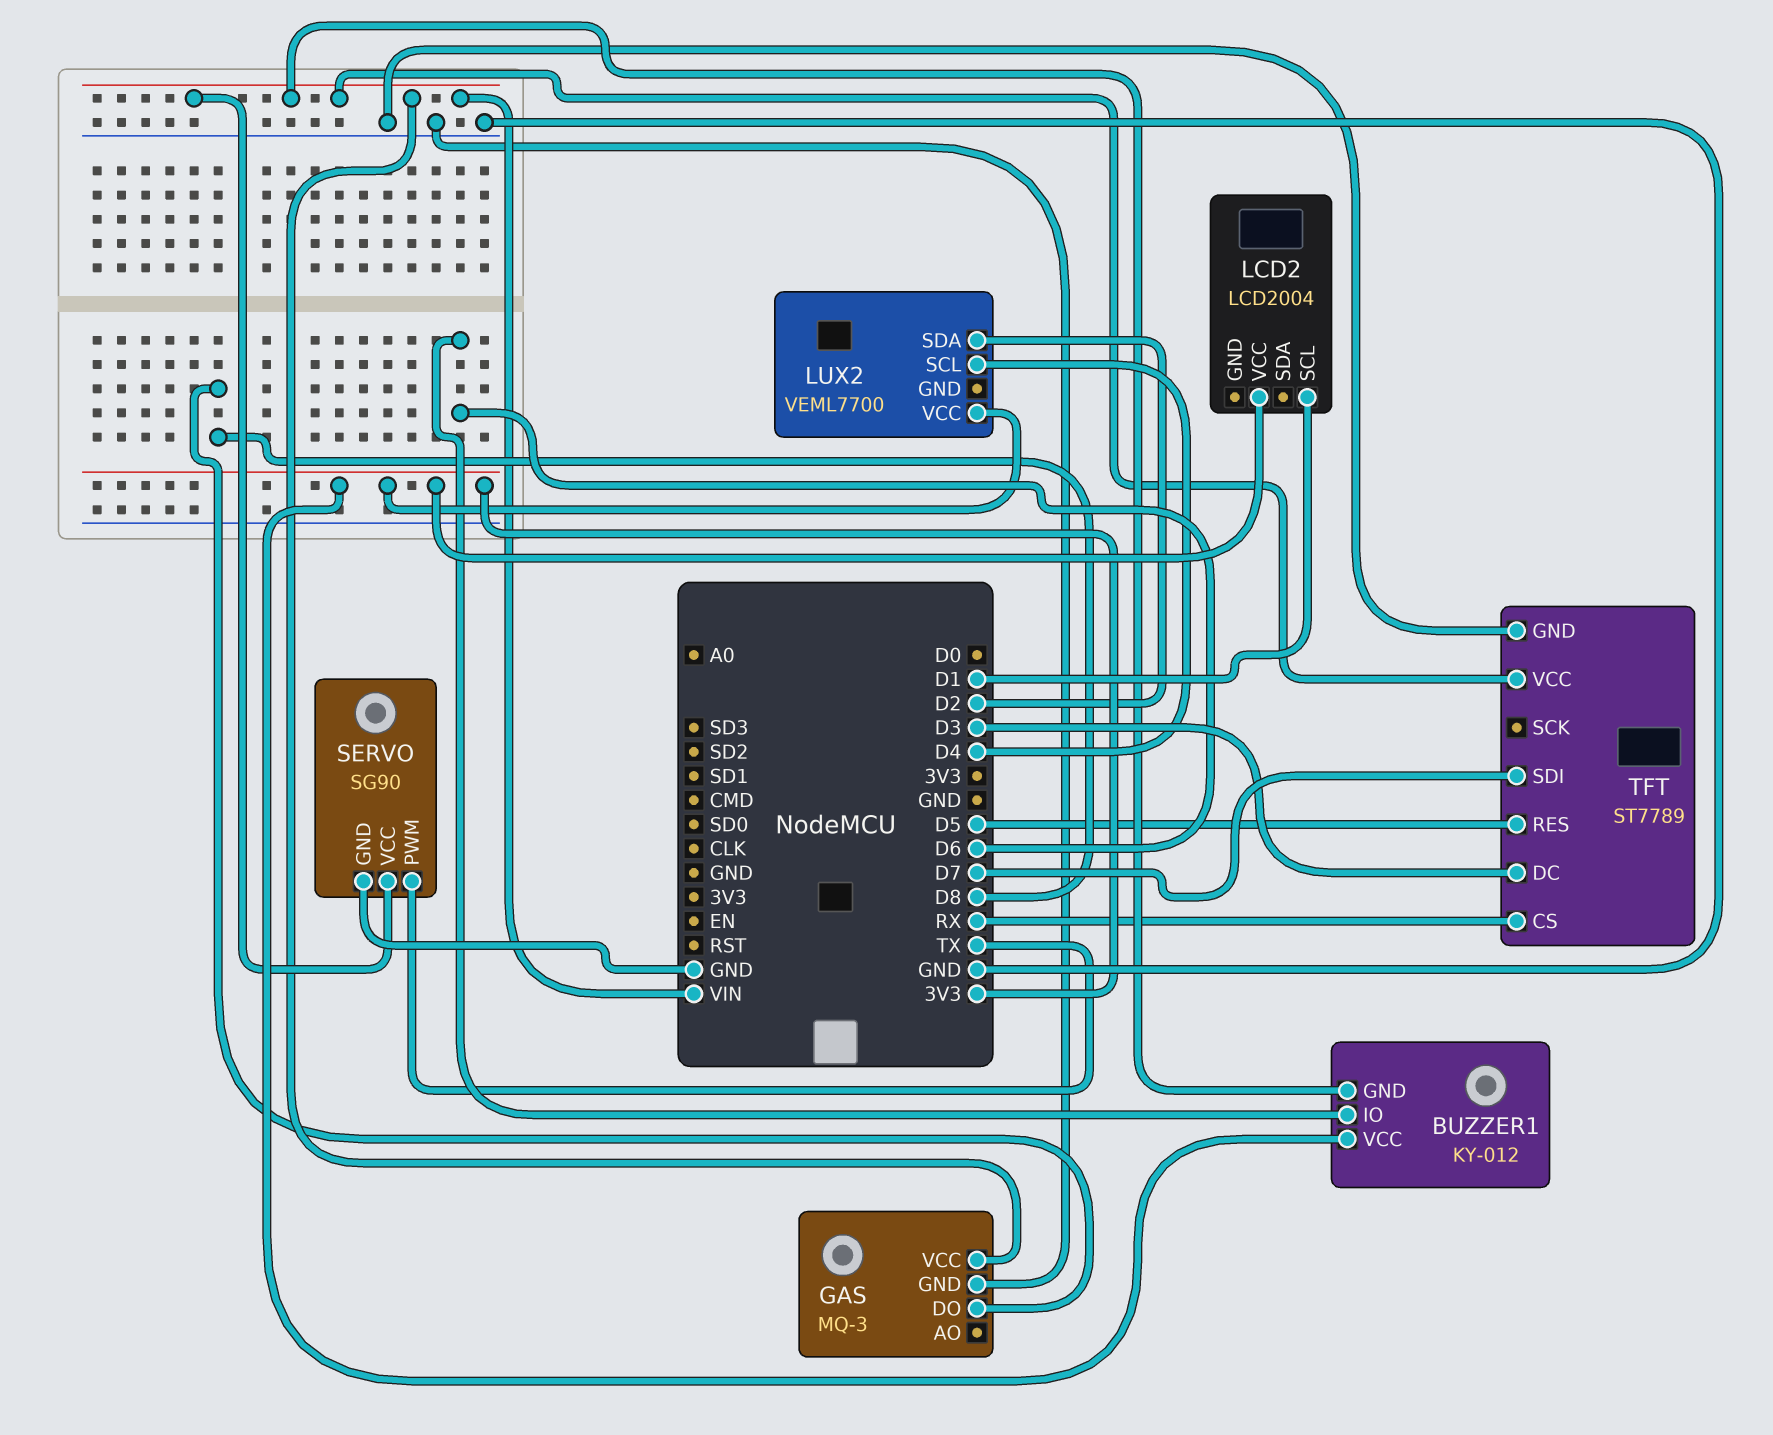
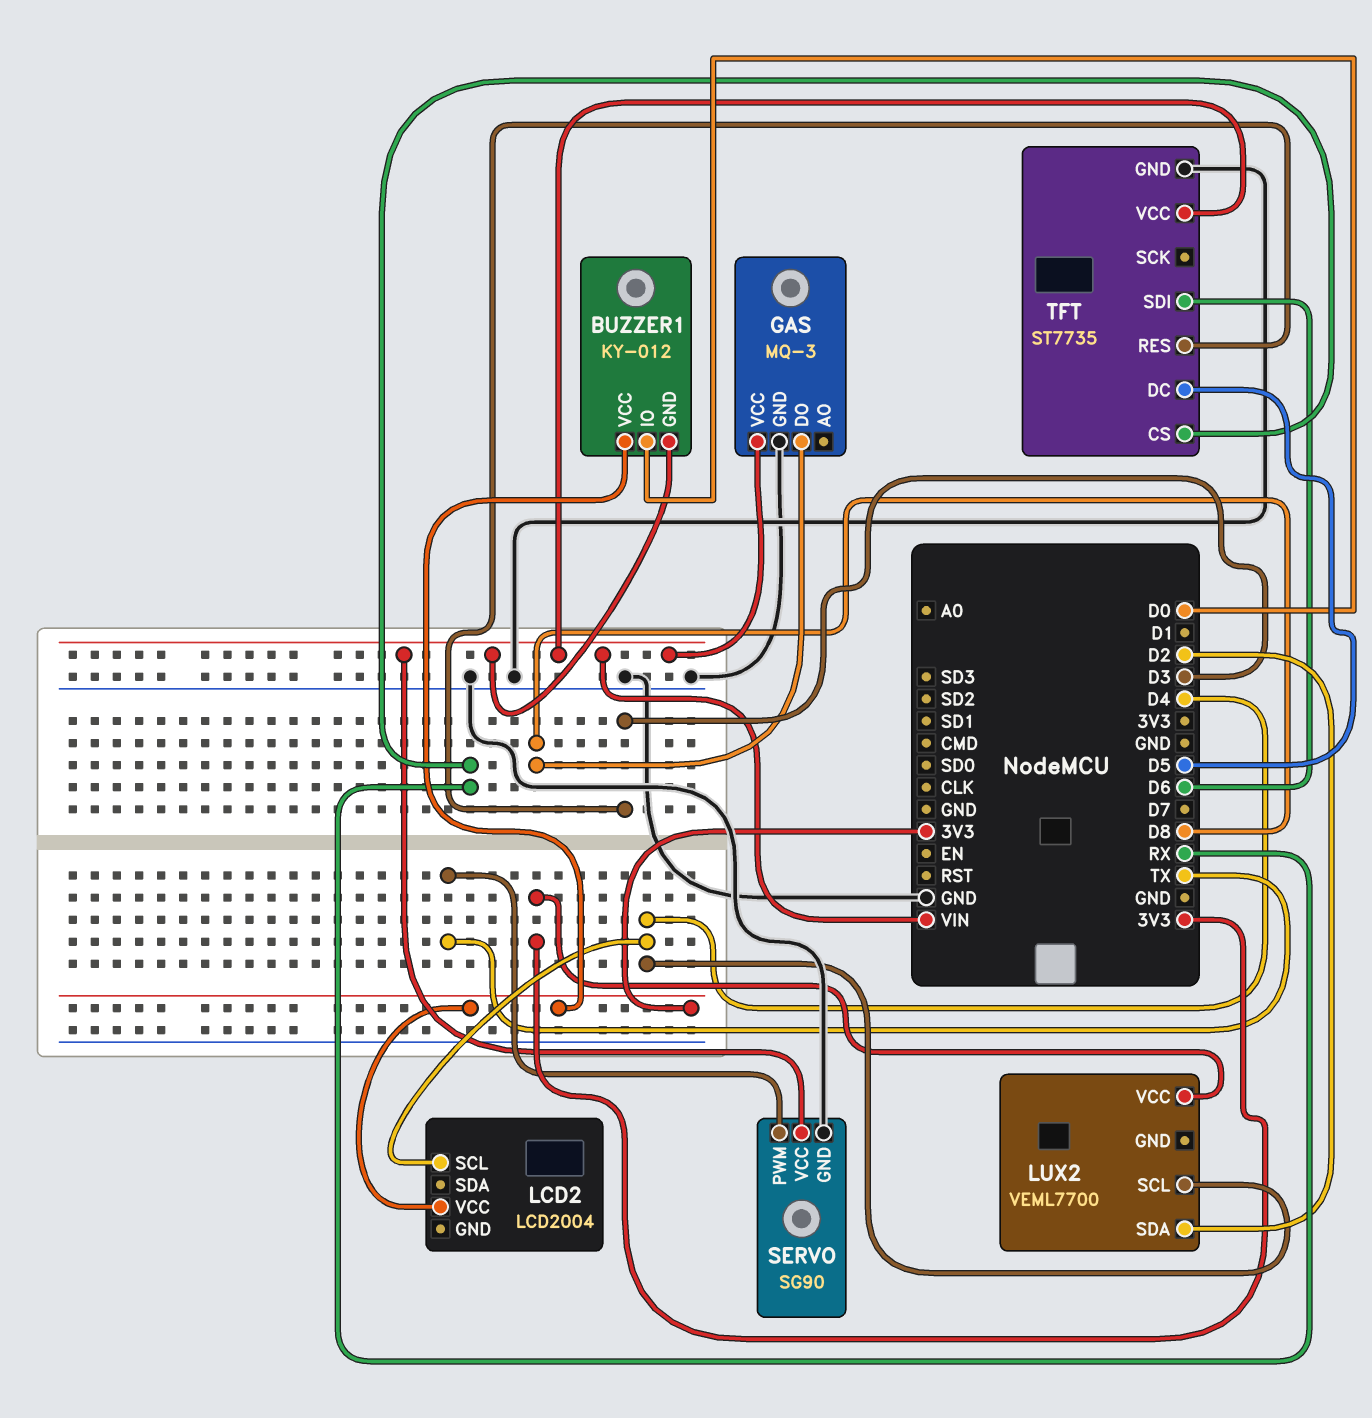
BUZZER1 pin IO: D6 -> D0
LCD2 pin SCL: D1 -> D4
TFT: ST7789 -> ST7735
TFT pin DC: D3 -> D5
TFT pin RES: D5 -> D3
TFT pin SDI: D7 -> D6

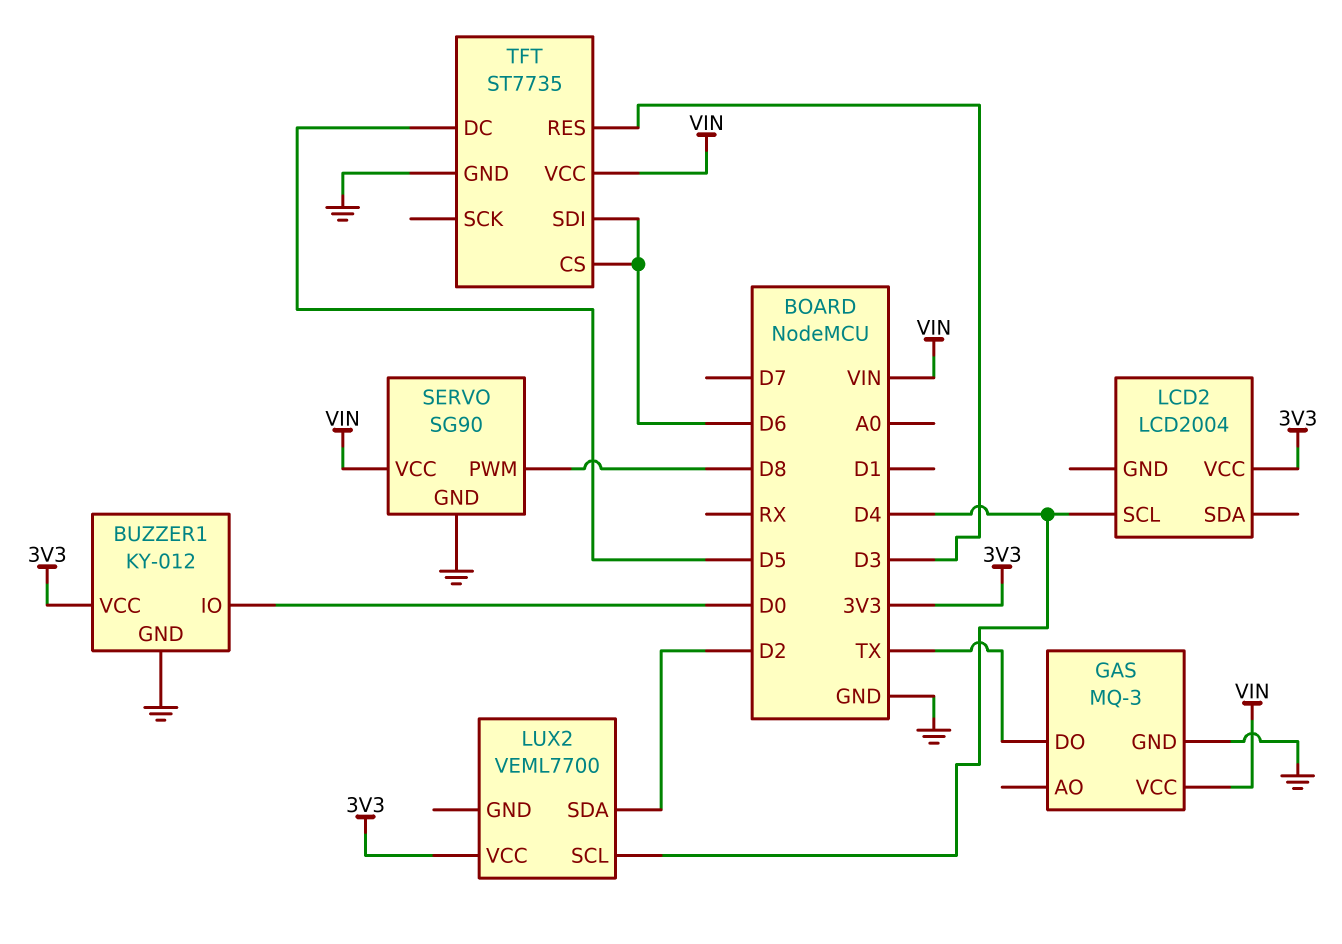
BUZZER1 pin GND: VIN -> GND
GAS pin DO: D8 -> TX
SERVO pin PWM: TX -> D8
TFT pin CS: RX -> D6

